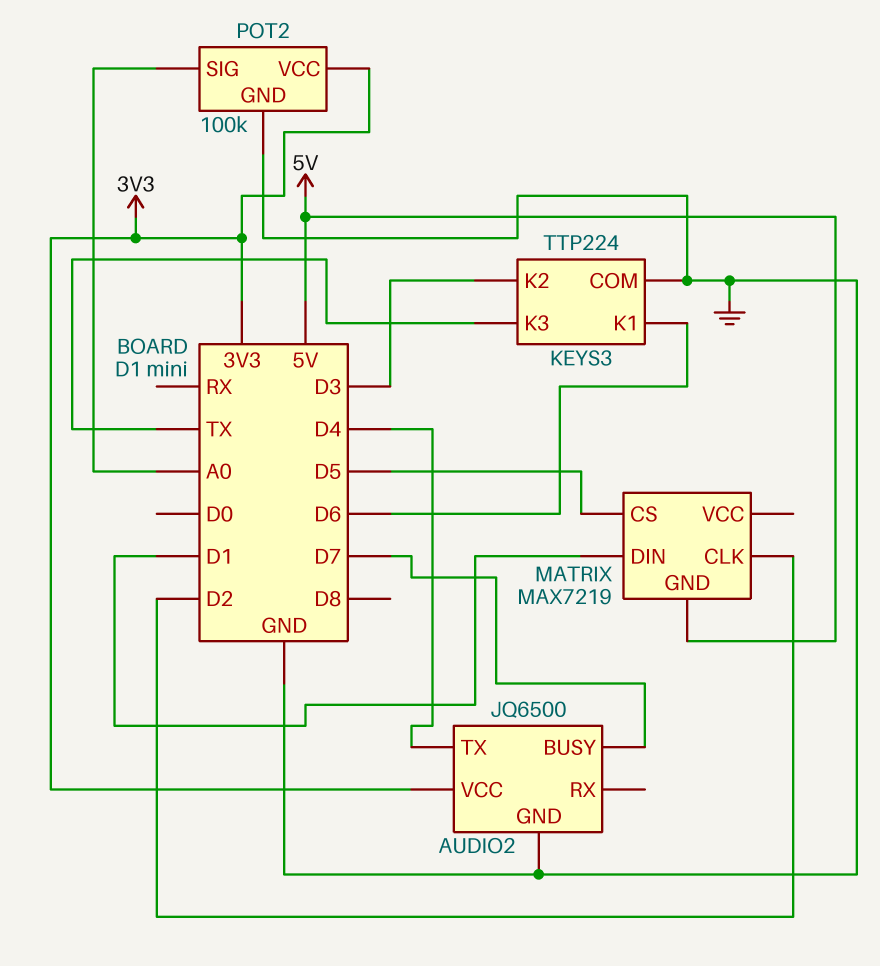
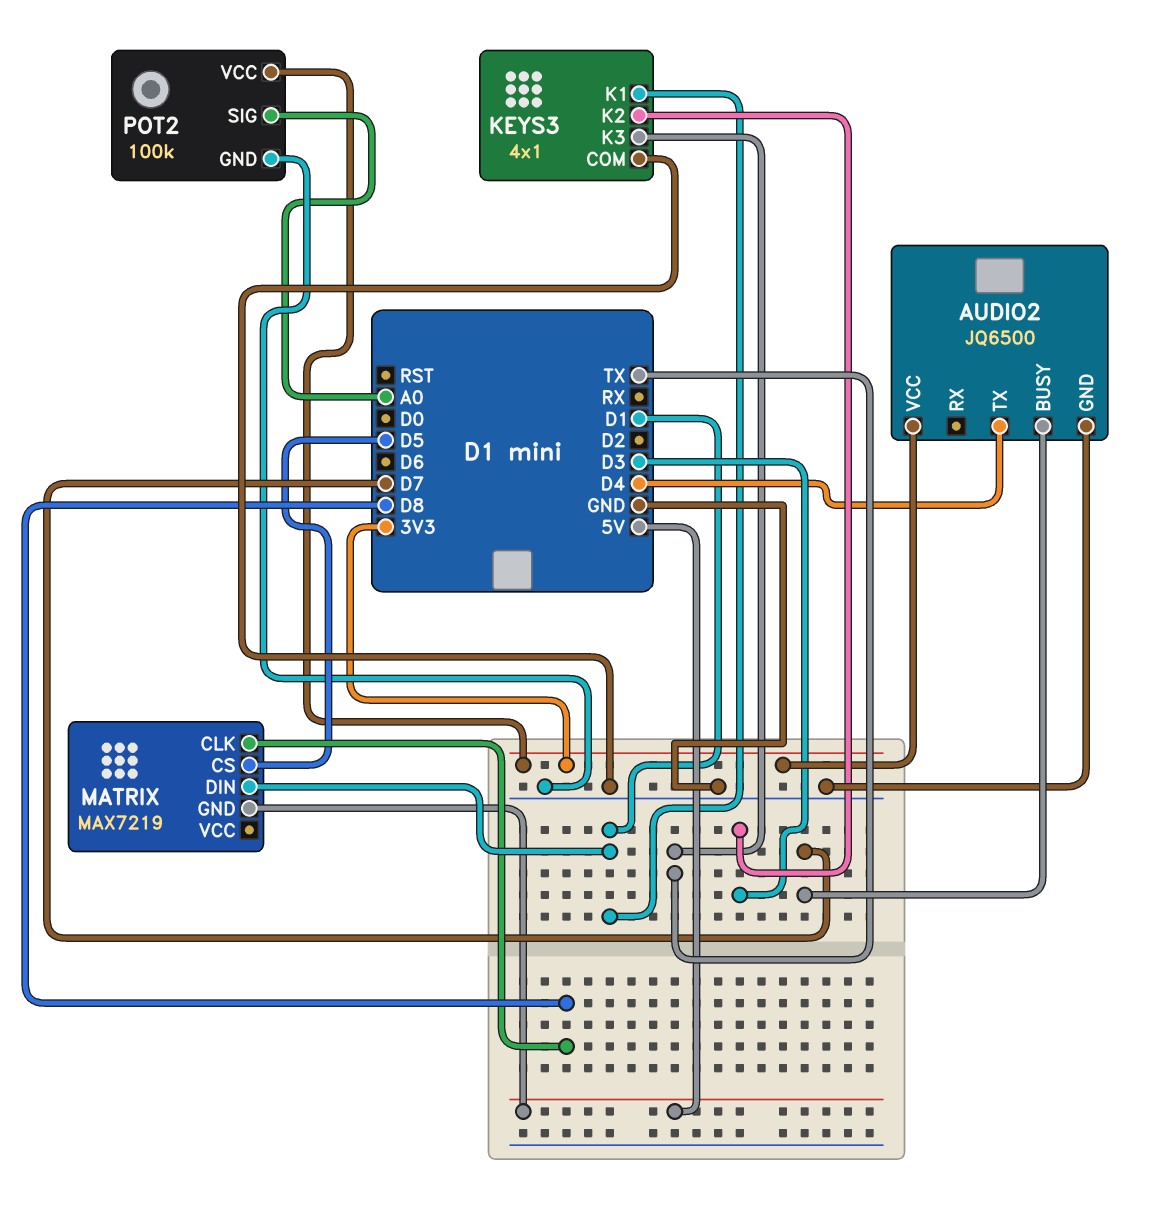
KEYS3: TTP224 -> 4x1
KEYS3 pin K1: D6 -> D1
MATRIX pin CLK: D2 -> D8

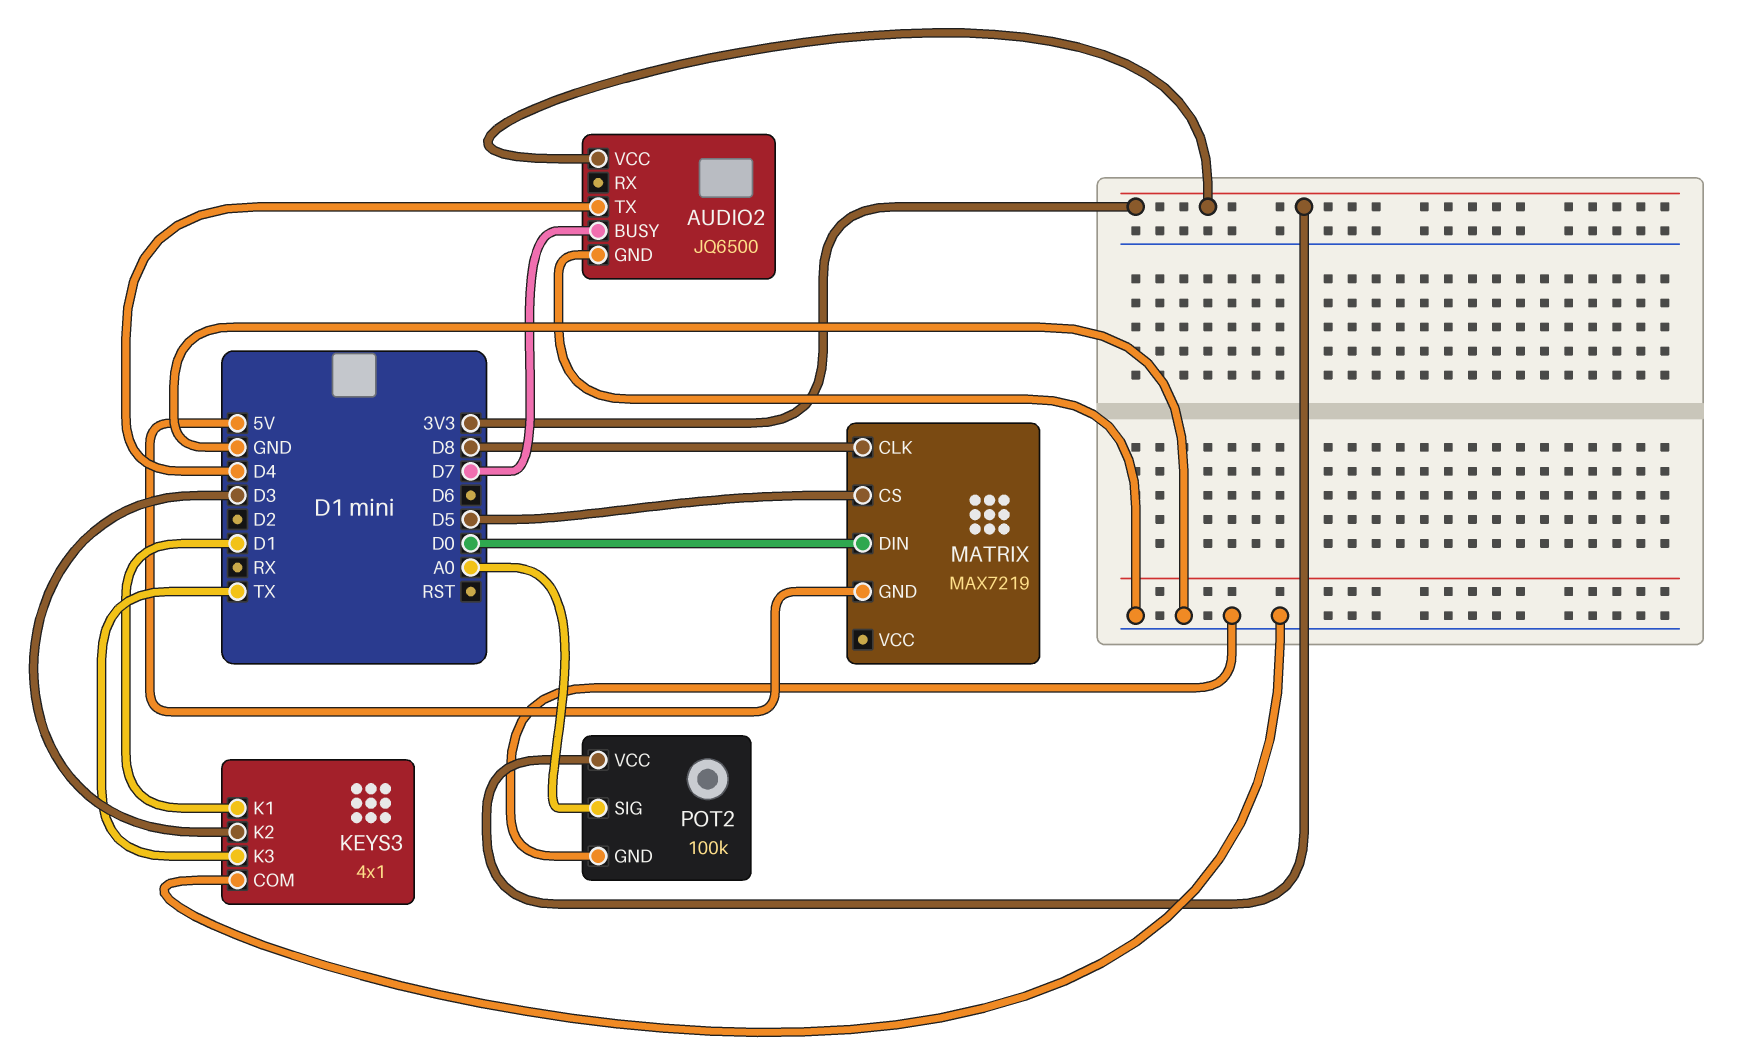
MATRIX pin DIN: D1 -> D0

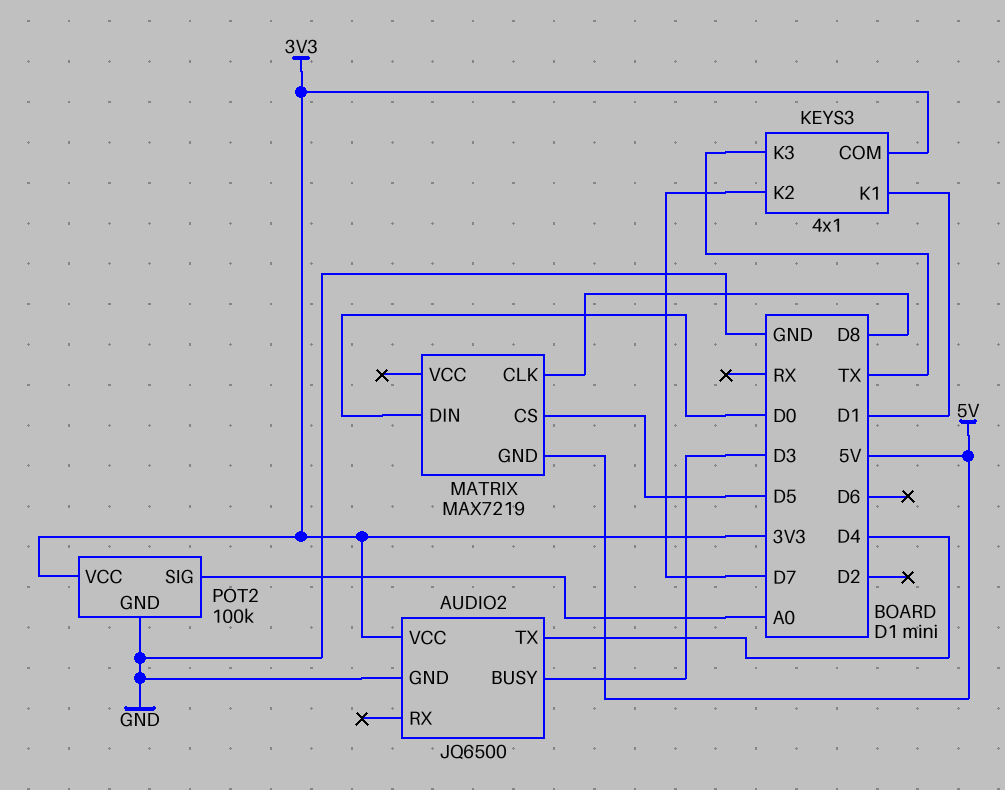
AUDIO2 pin BUSY: D7 -> D3
KEYS3 pin COM: GND -> 3V3
KEYS3 pin K2: D3 -> D7

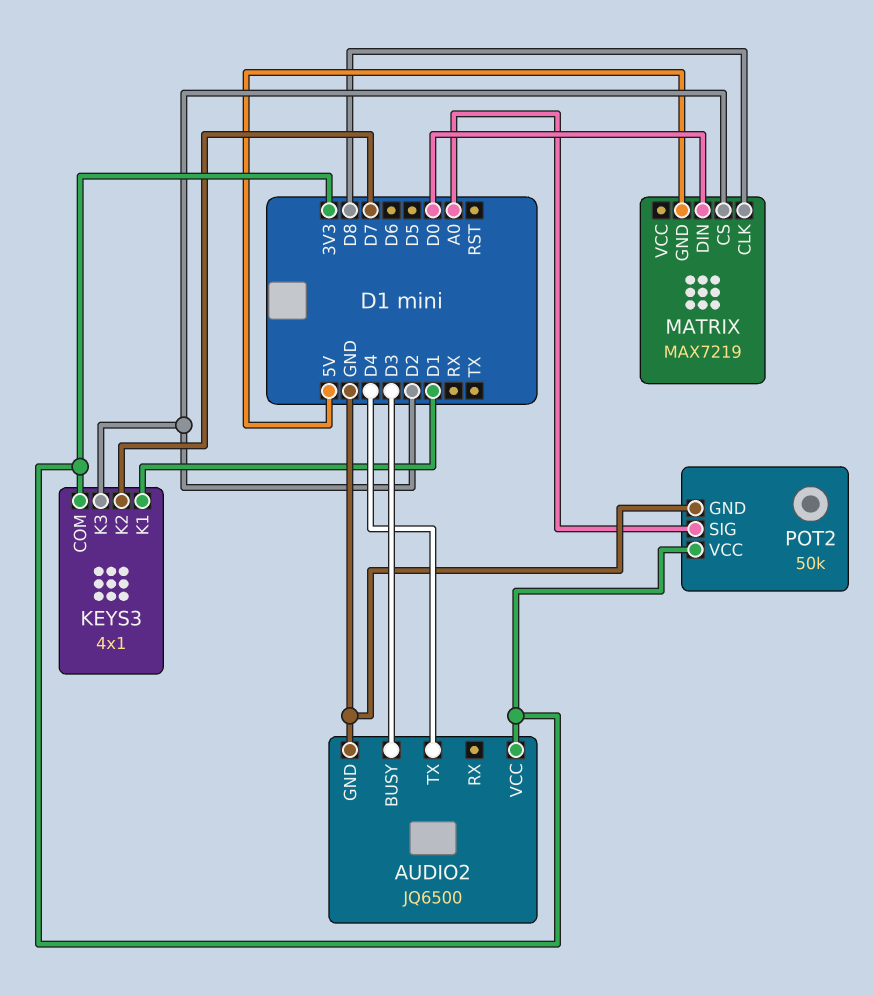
KEYS3 pin K3: TX -> D2
MATRIX pin CS: D5 -> D2
POT2: 100k -> 50k

